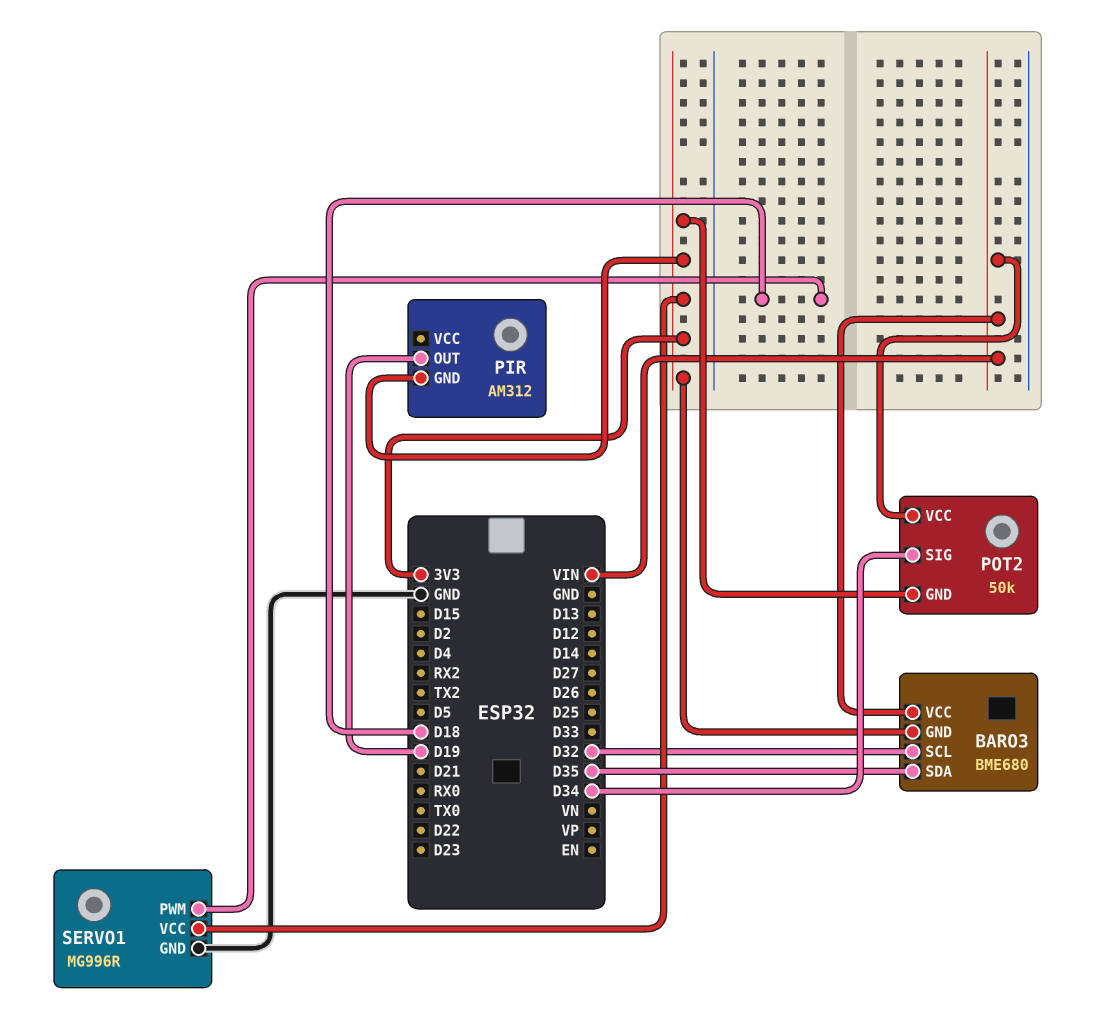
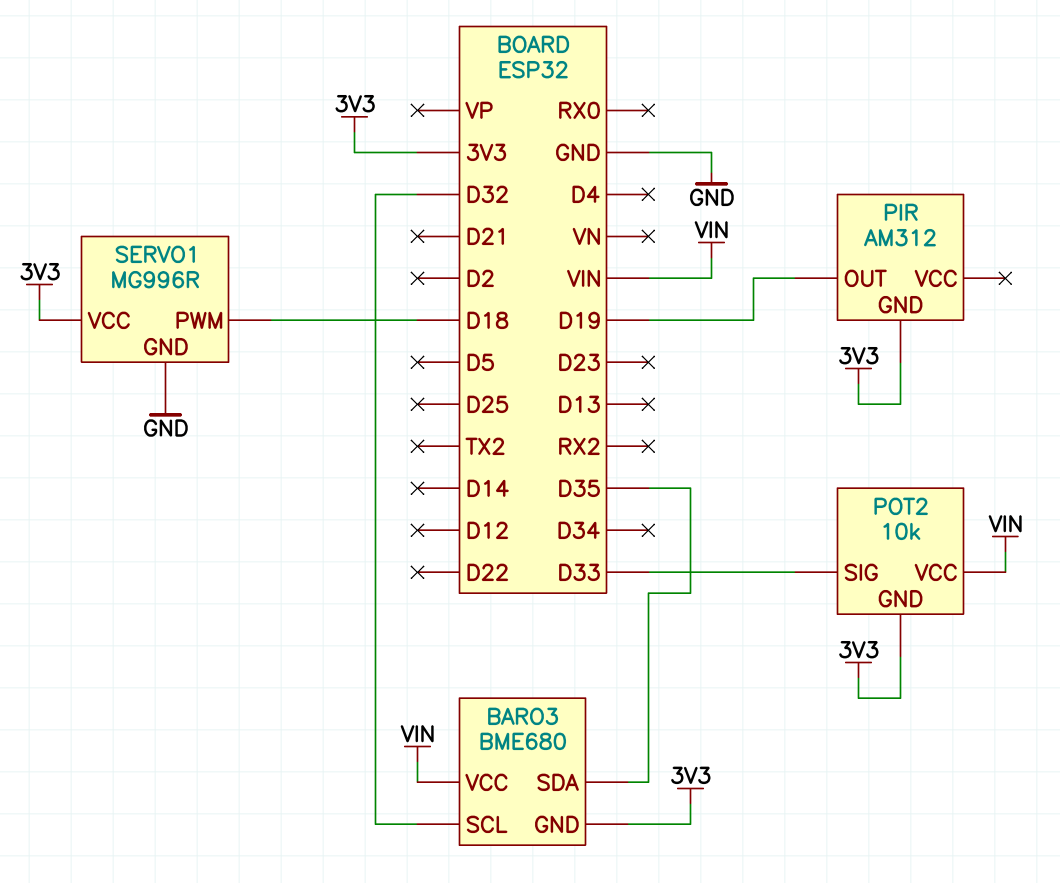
POT2: 50k -> 10k
POT2 pin SIG: D34 -> D33

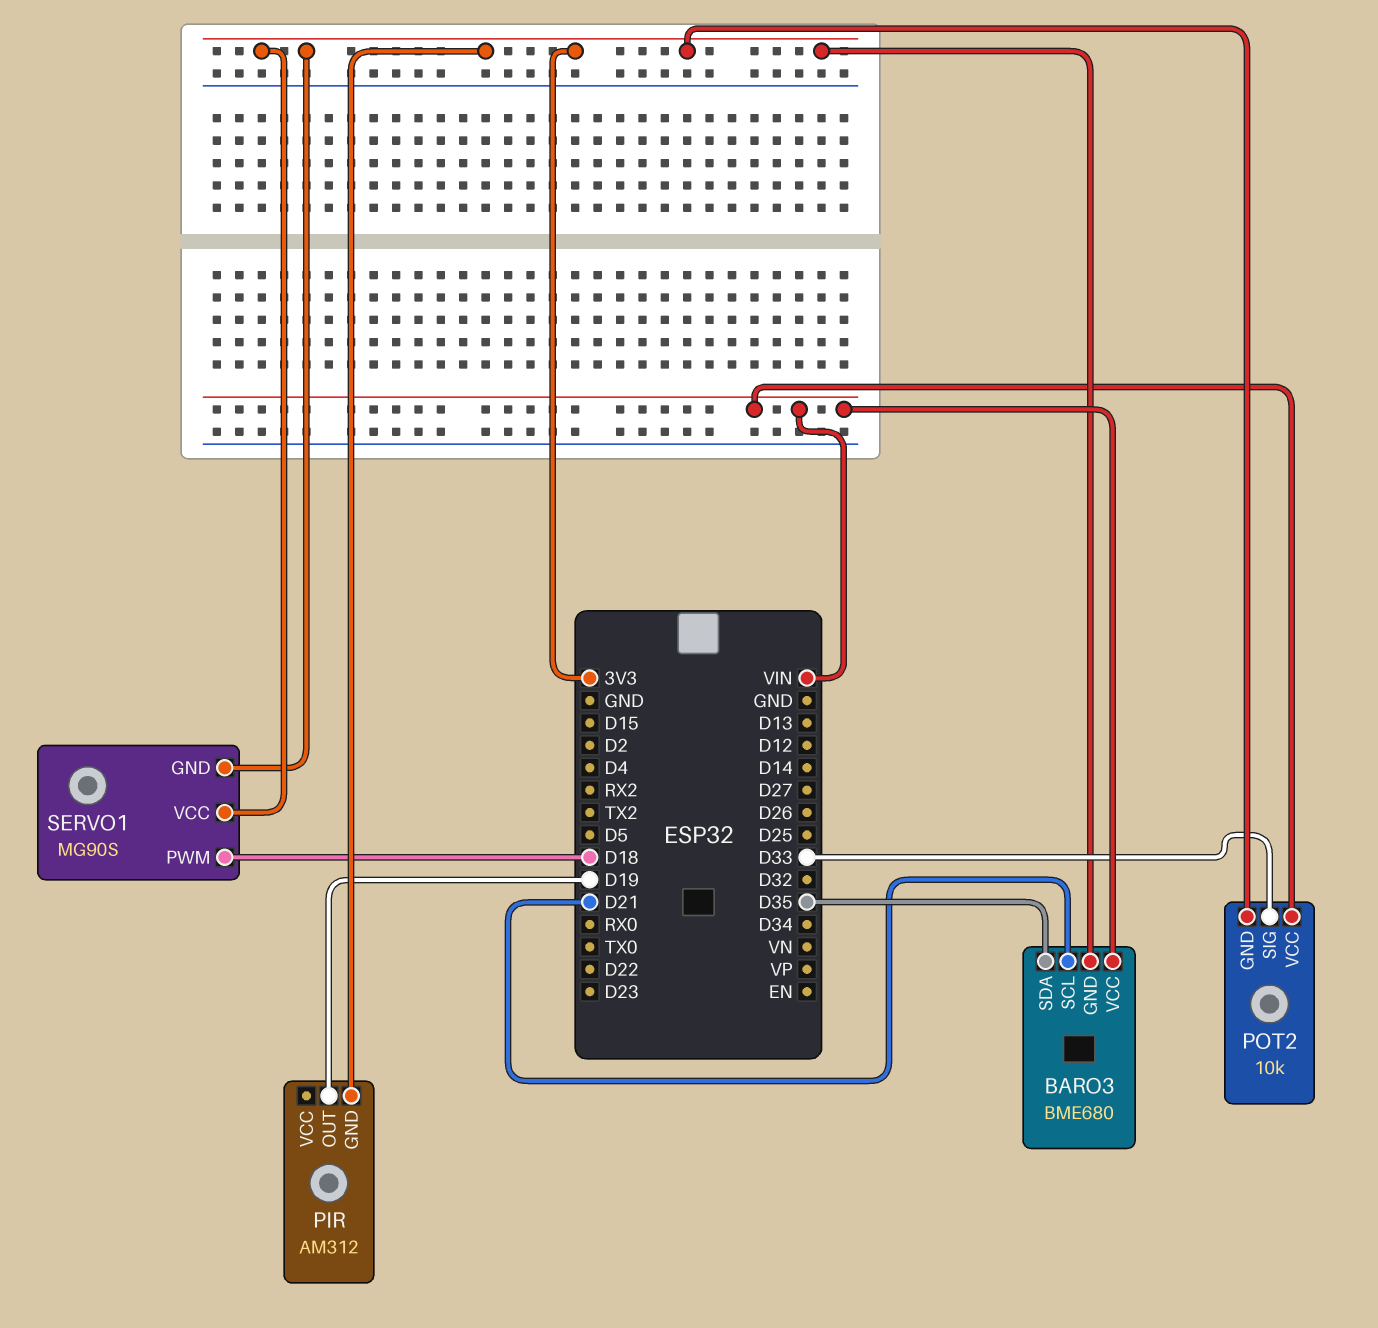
BARO3 pin SCL: D32 -> D21
SERVO1: MG996R -> MG90S
SERVO1 pin GND: GND -> 3V3

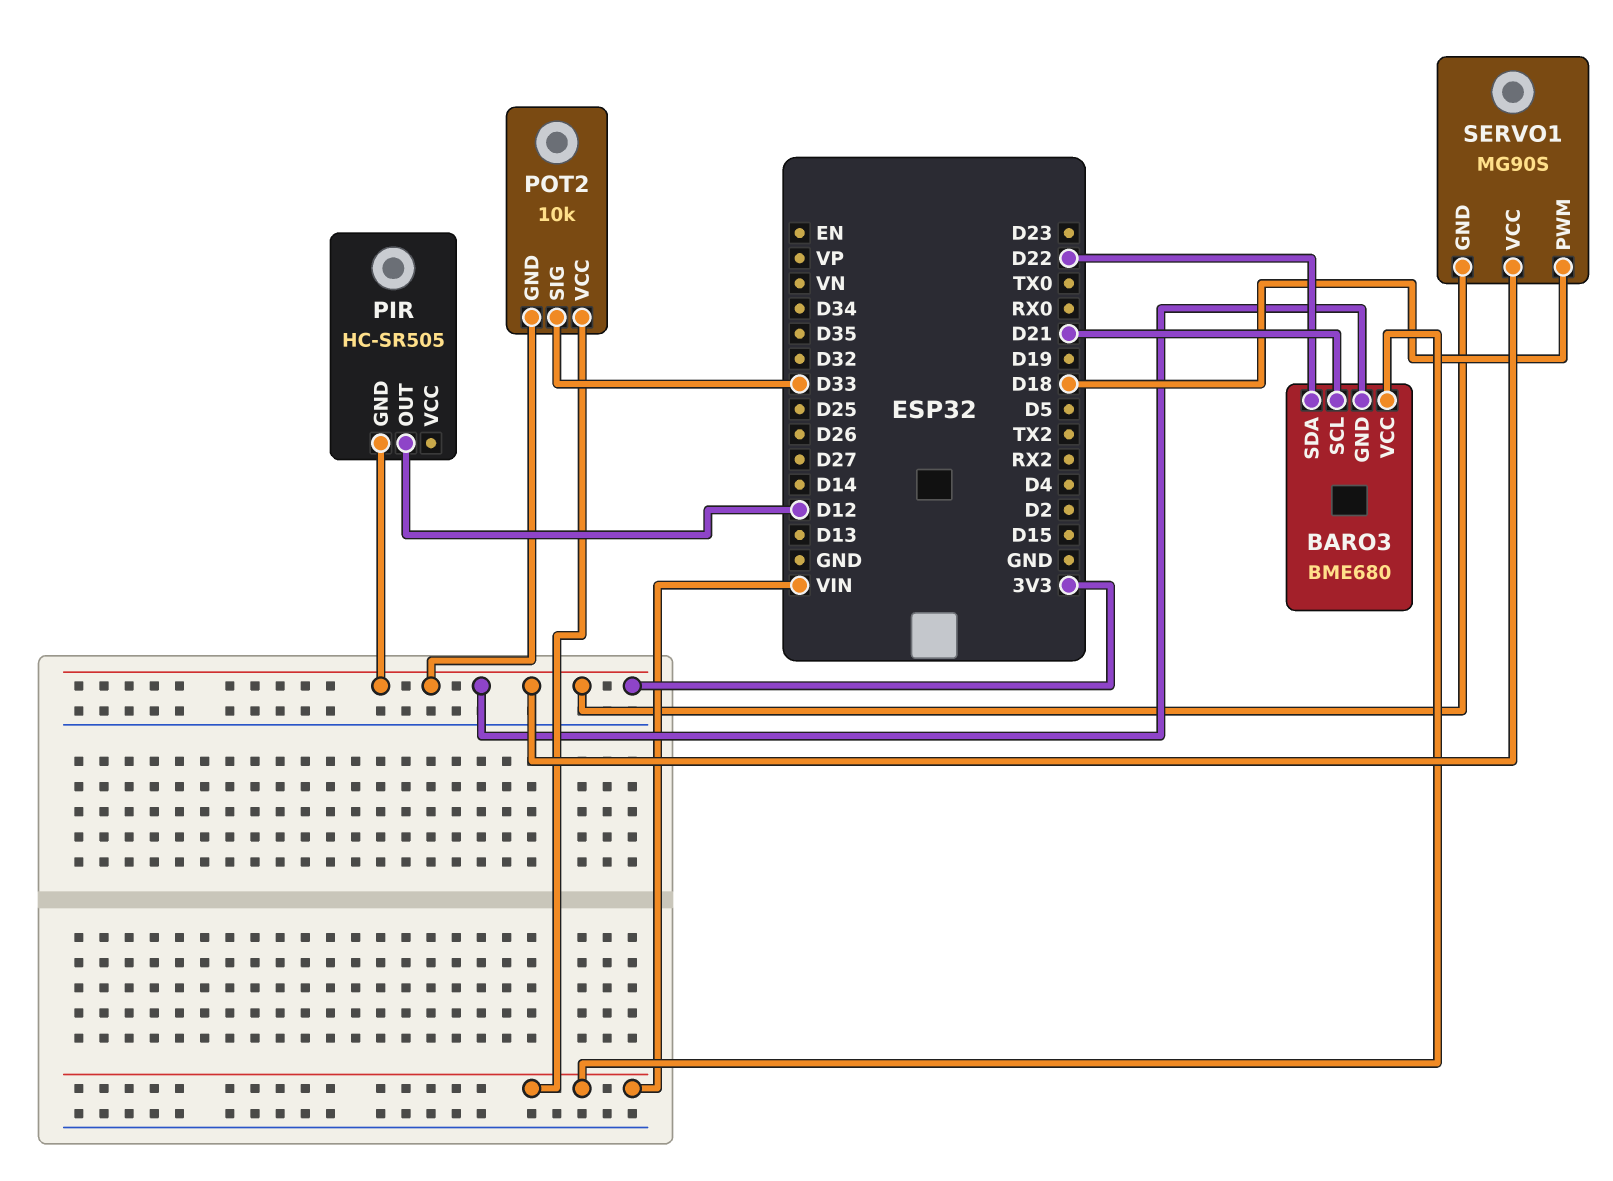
BARO3 pin SDA: D35 -> D22
PIR: AM312 -> HC-SR505
PIR pin OUT: D19 -> D12

